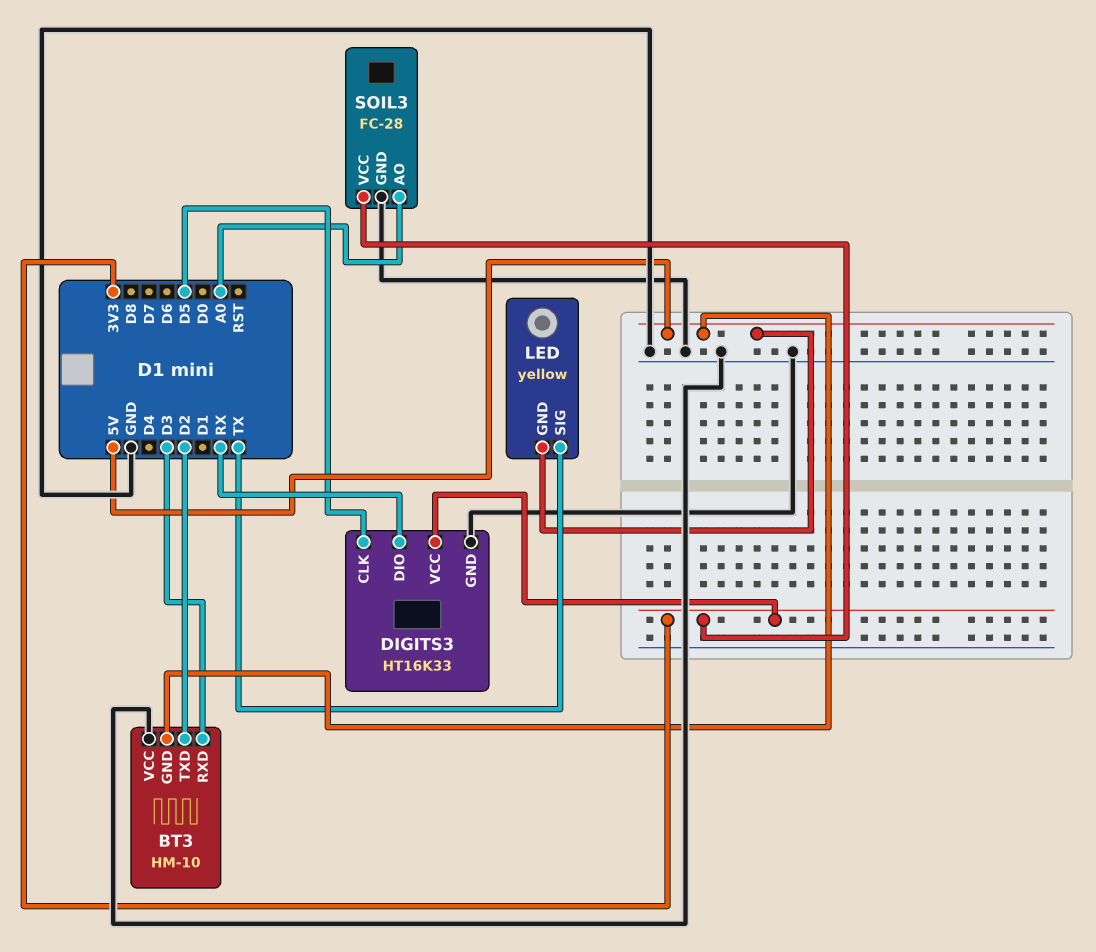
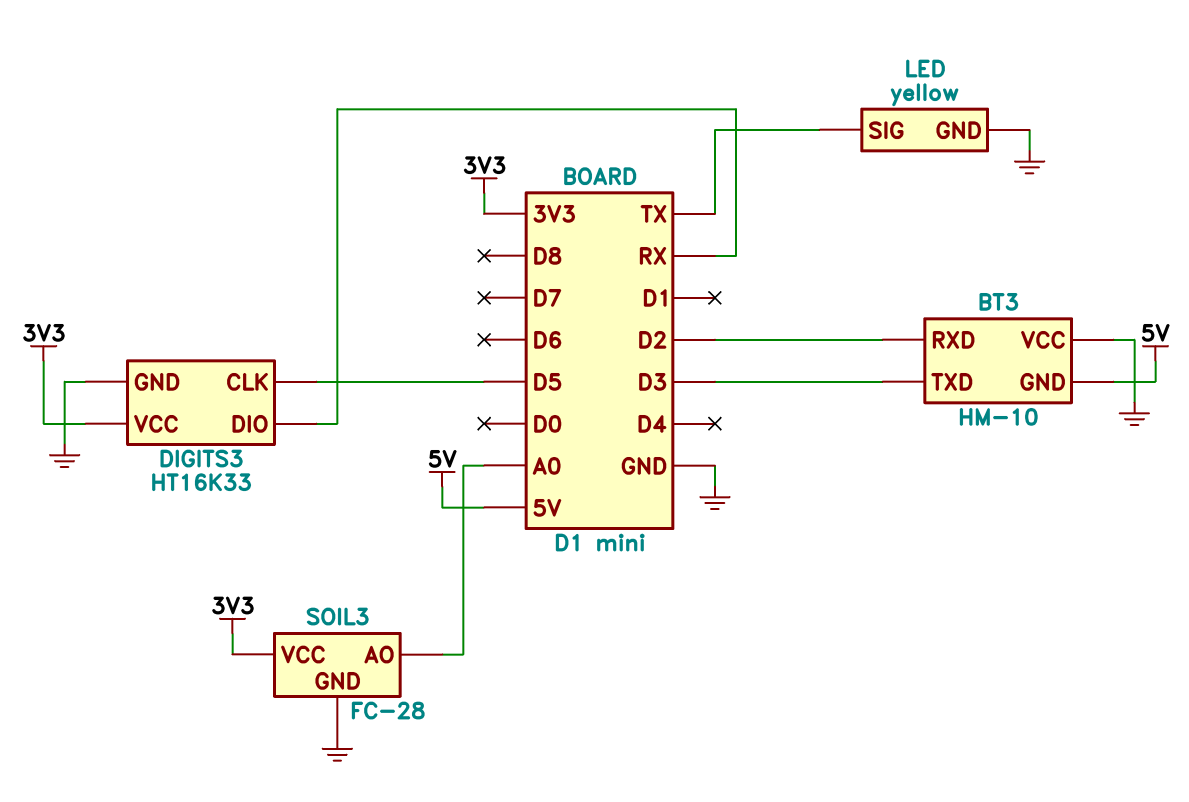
BT3 pin RXD: D3 -> D2
BT3 pin TXD: D2 -> D3
LED pin GND: 5V -> GND

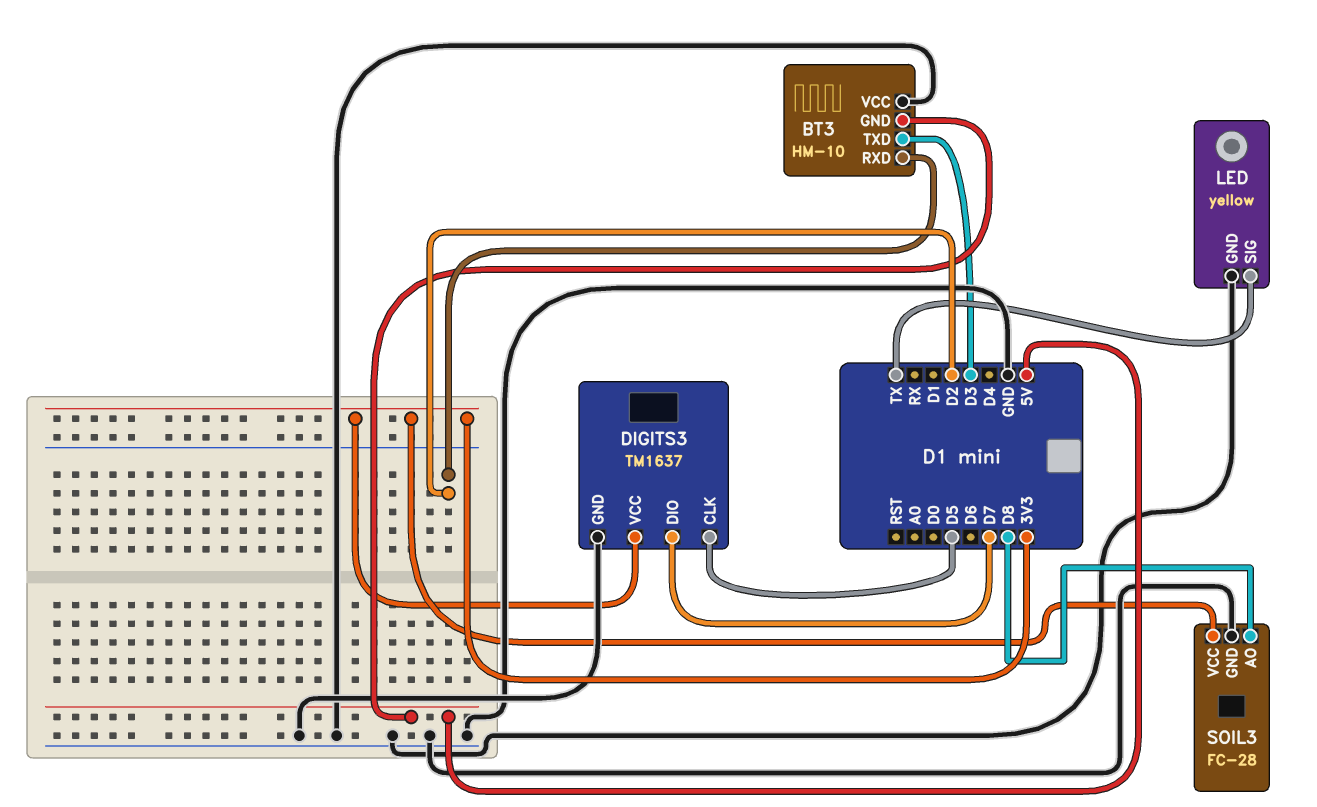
DIGITS3: HT16K33 -> TM1637
DIGITS3 pin DIO: RX -> D7
SOIL3 pin AO: A0 -> D8

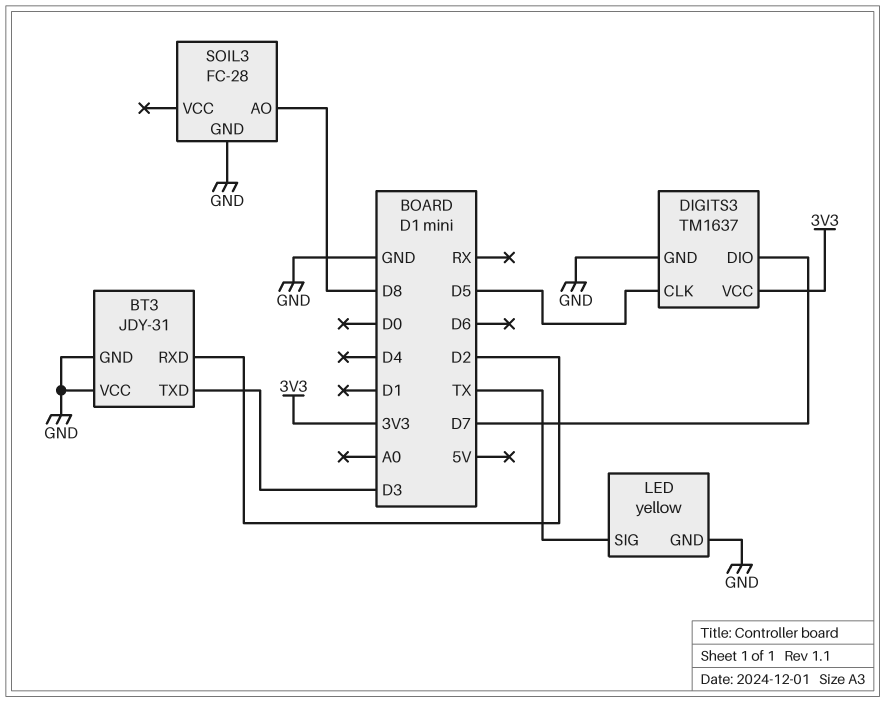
BT3: HM-10 -> JDY-31
BT3 pin GND: 5V -> GND
SOIL3 pin VCC: 3V3 -> none

